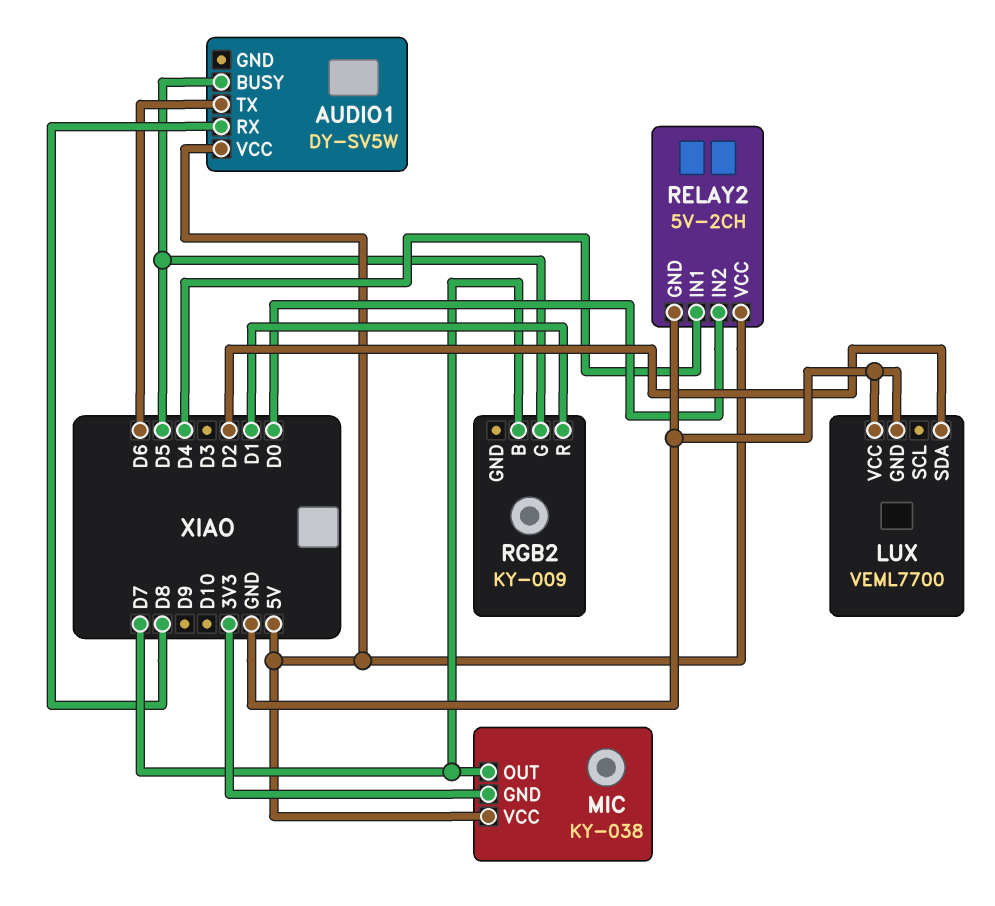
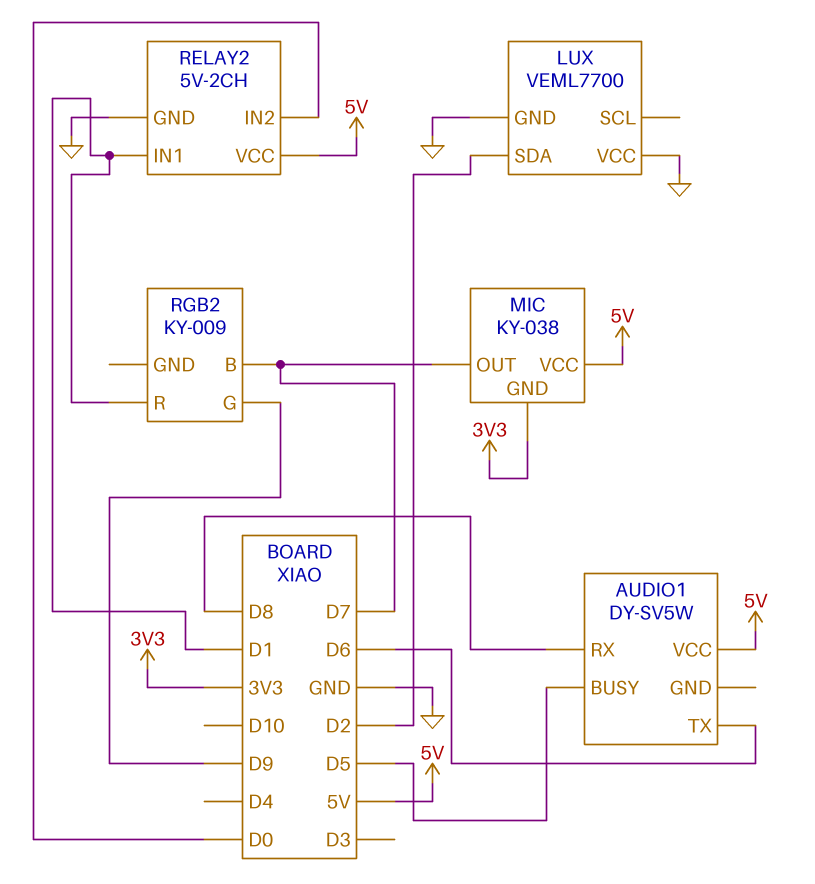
RELAY2 pin IN1: D4 -> D1
RGB2 pin G: D5 -> D9

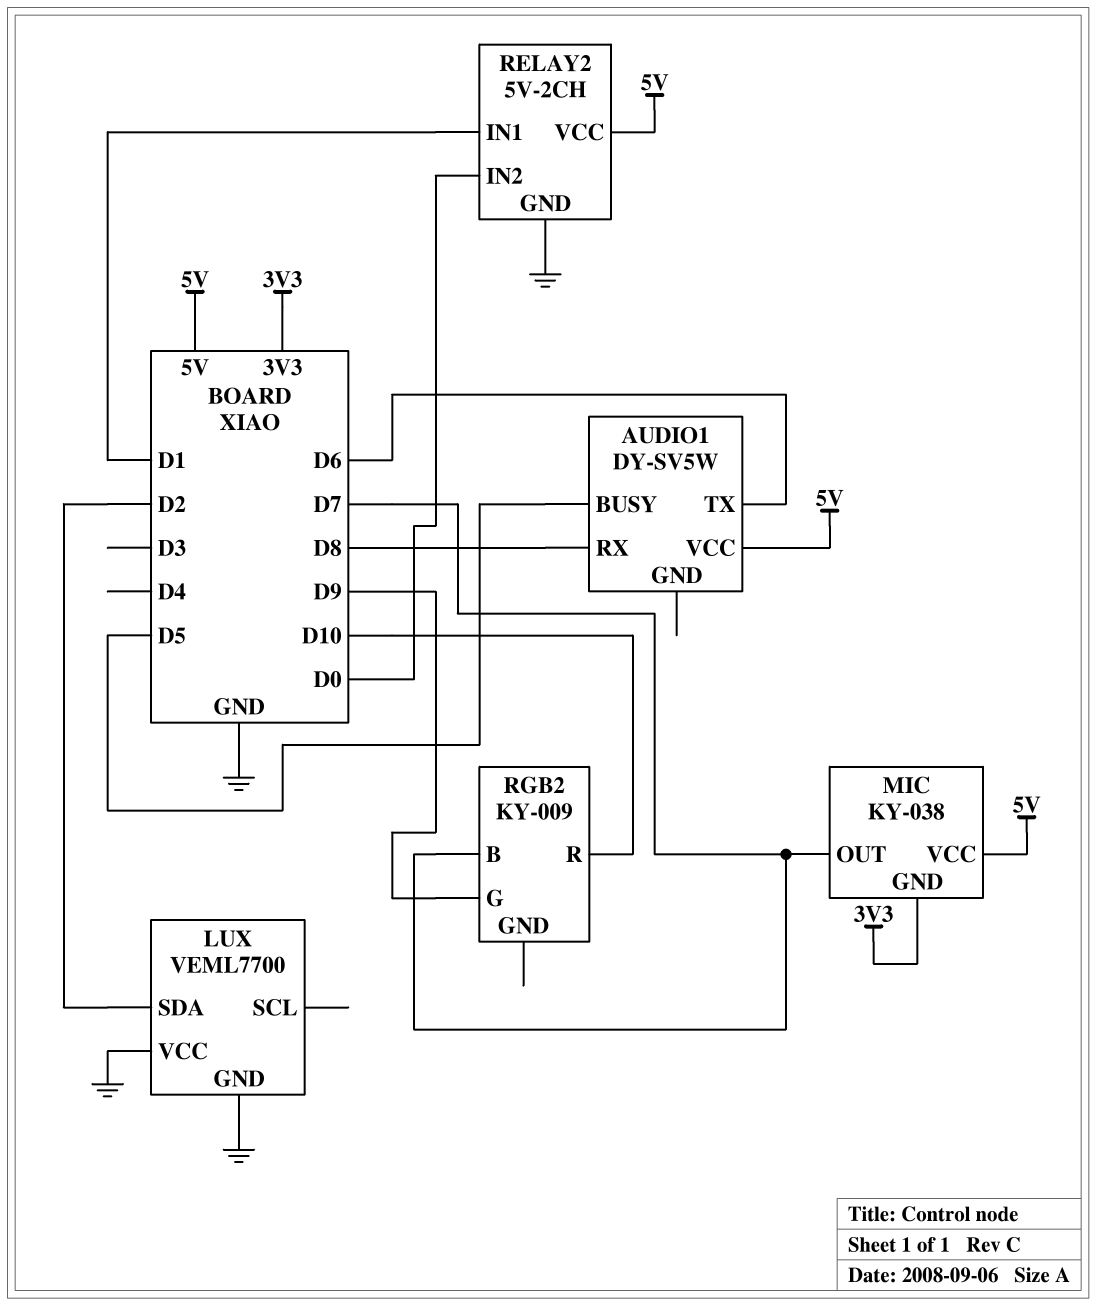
RGB2 pin R: D1 -> D10

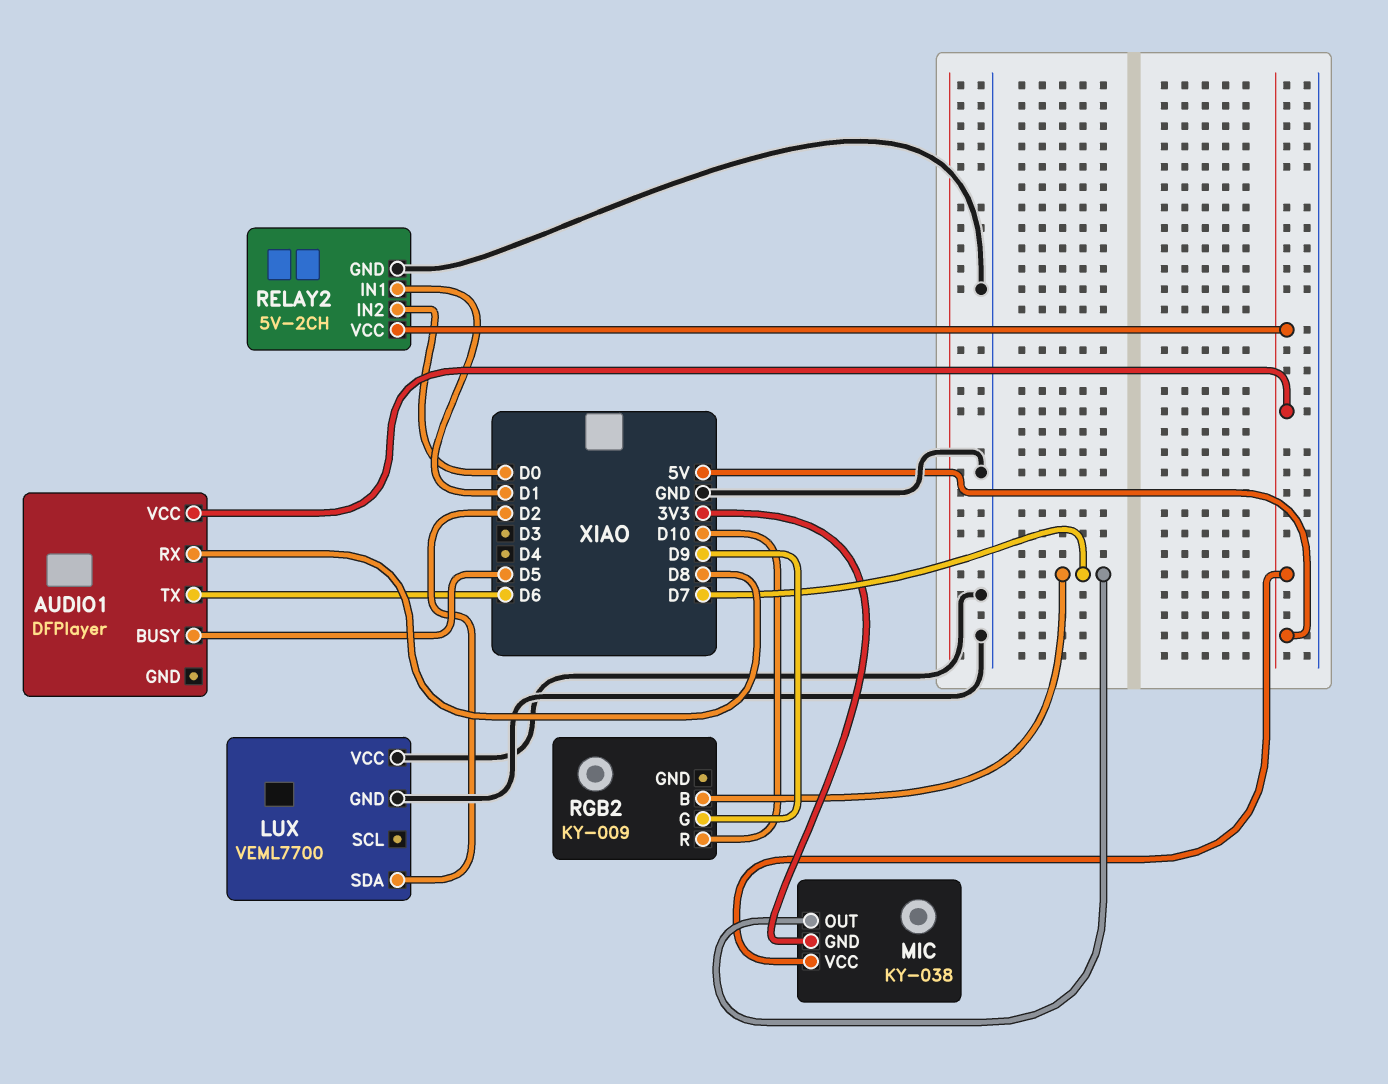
AUDIO1: DY-SV5W -> DFPlayer

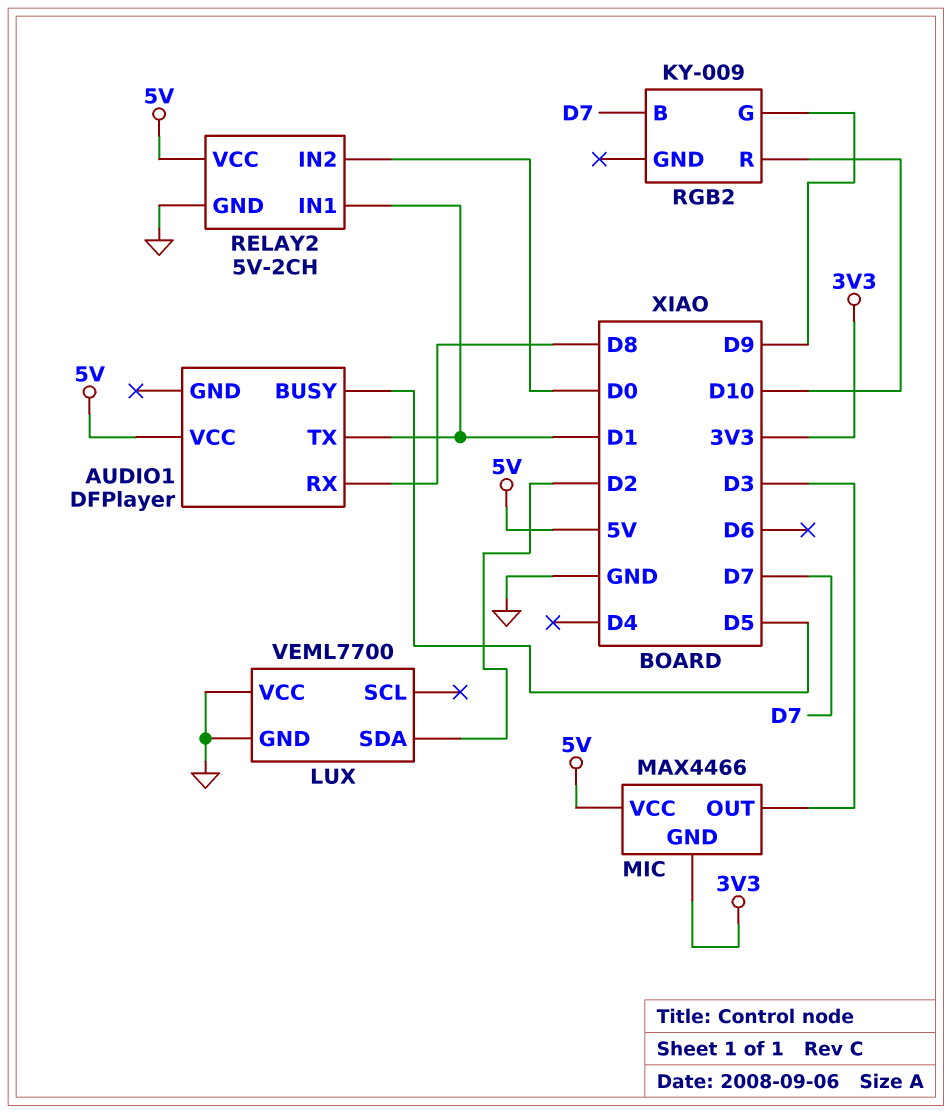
AUDIO1 pin TX: D6 -> D1
MIC: KY-038 -> MAX4466
MIC pin OUT: D7 -> D3

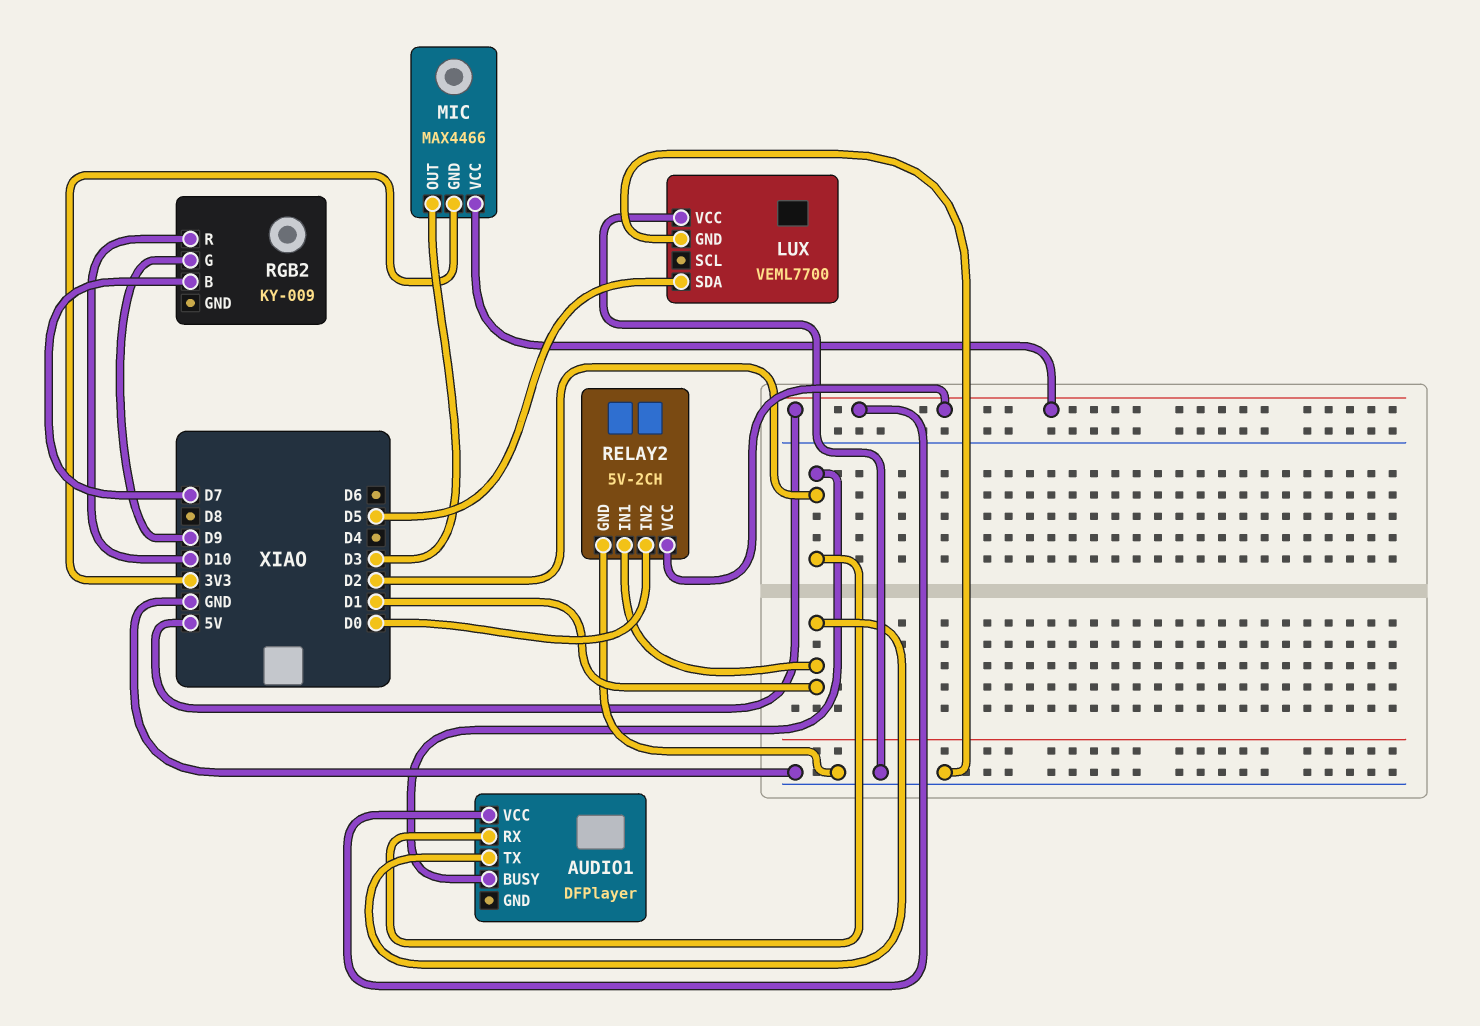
AUDIO1 pin BUSY: D5 -> D2
AUDIO1 pin RX: D8 -> D2
LUX pin SDA: D2 -> D5

